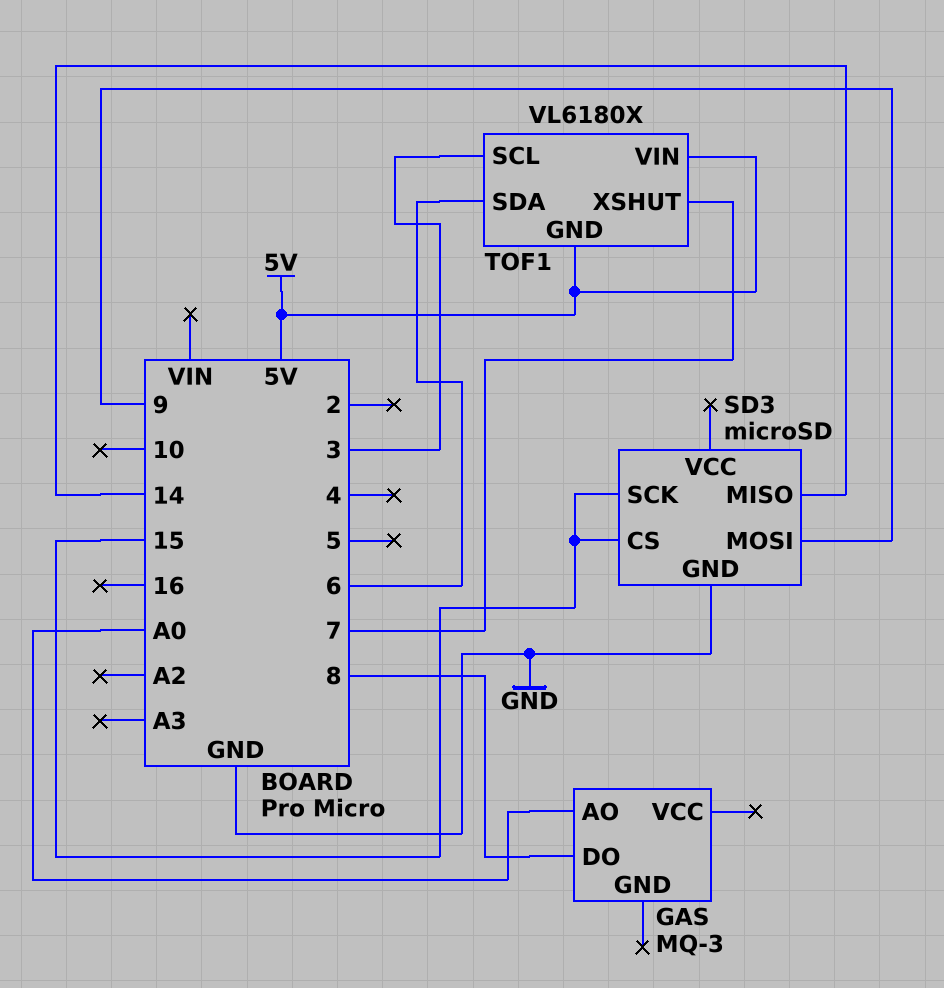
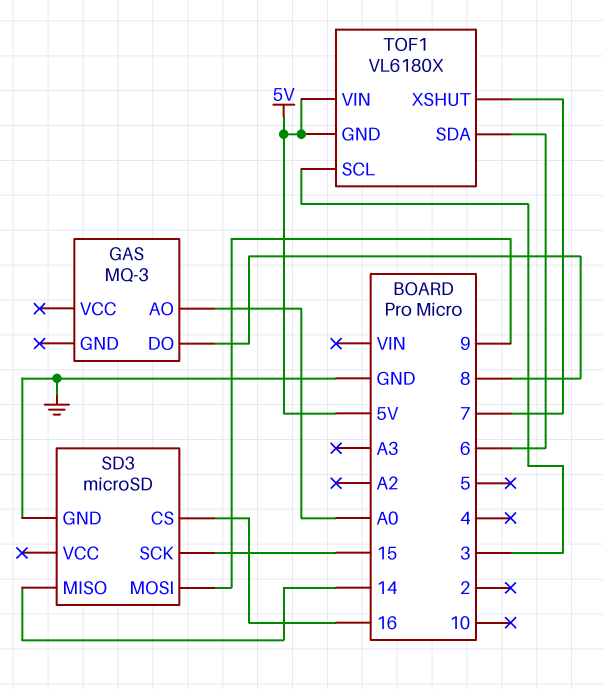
SD3 pin CS: 15 -> 16

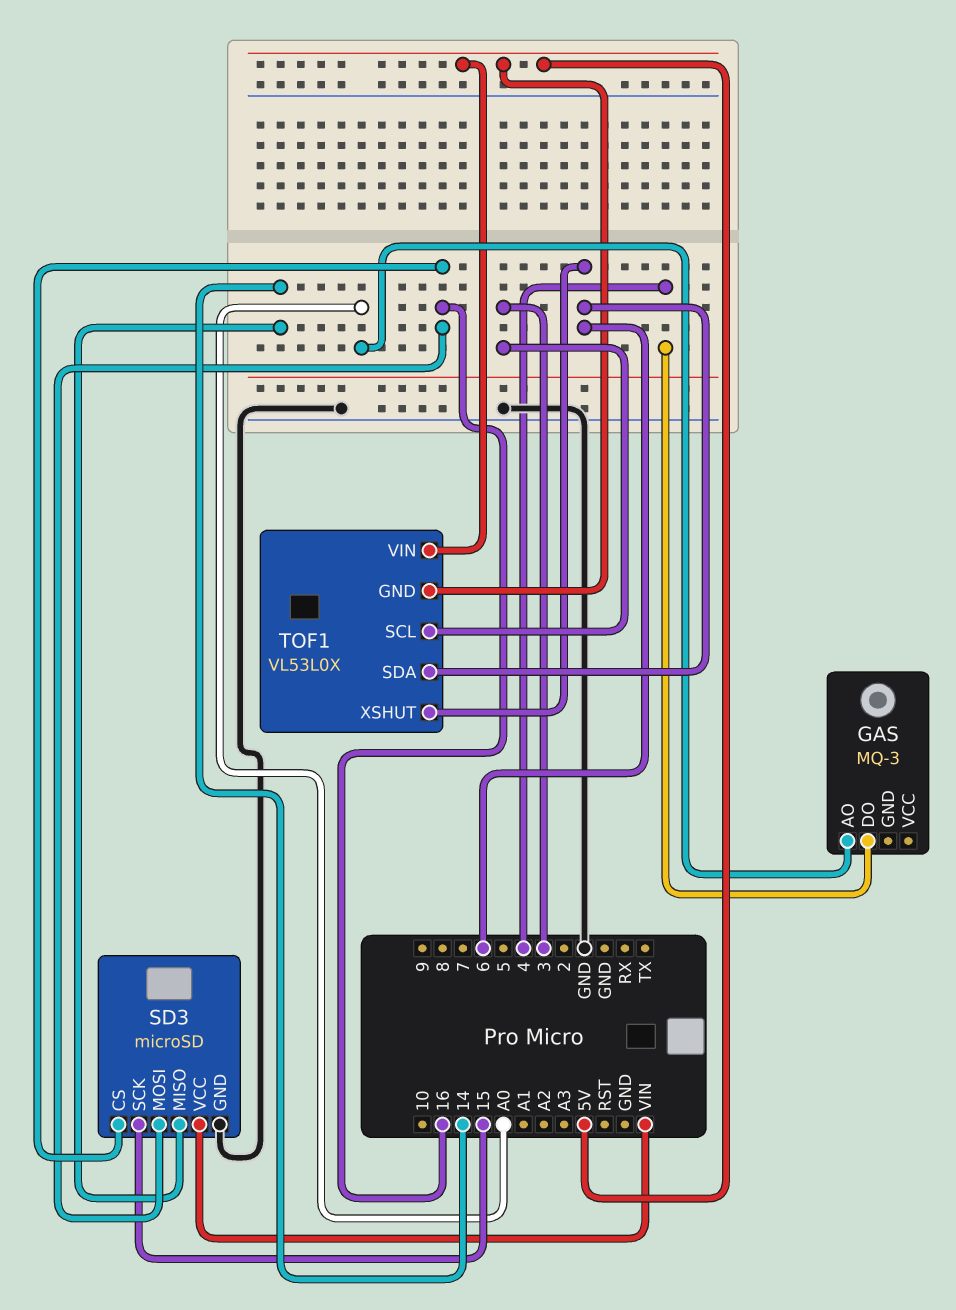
GAS pin DO: 8 -> 4
SD3 pin MOSI: 9 -> 16
SD3 pin VCC: none -> VIN
TOF1: VL6180X -> VL53L0X
TOF1 pin XSHUT: 7 -> 6

